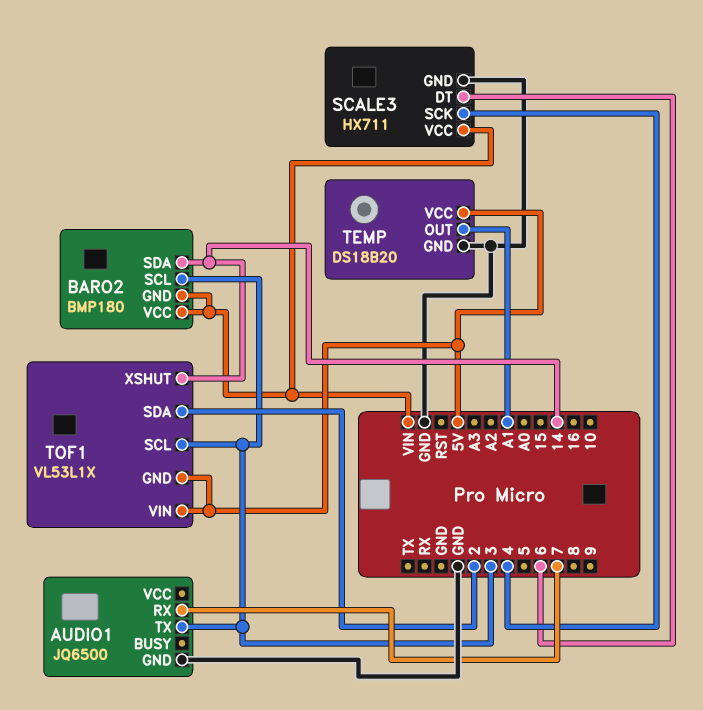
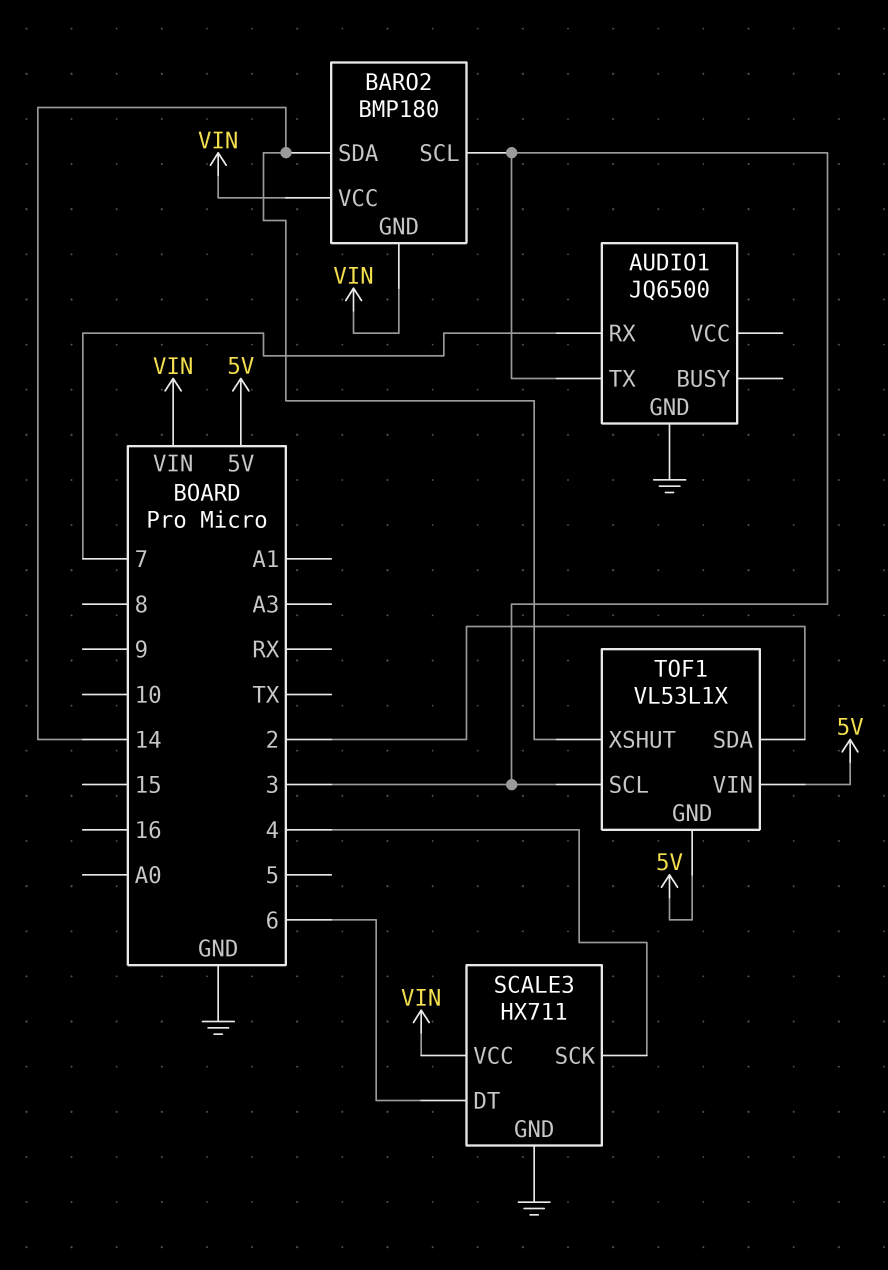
TEMP: DS18B20 -> none
TEMP pin GND: GND -> none
TEMP pin OUT: A1 -> none
TEMP pin VCC: 5V -> none

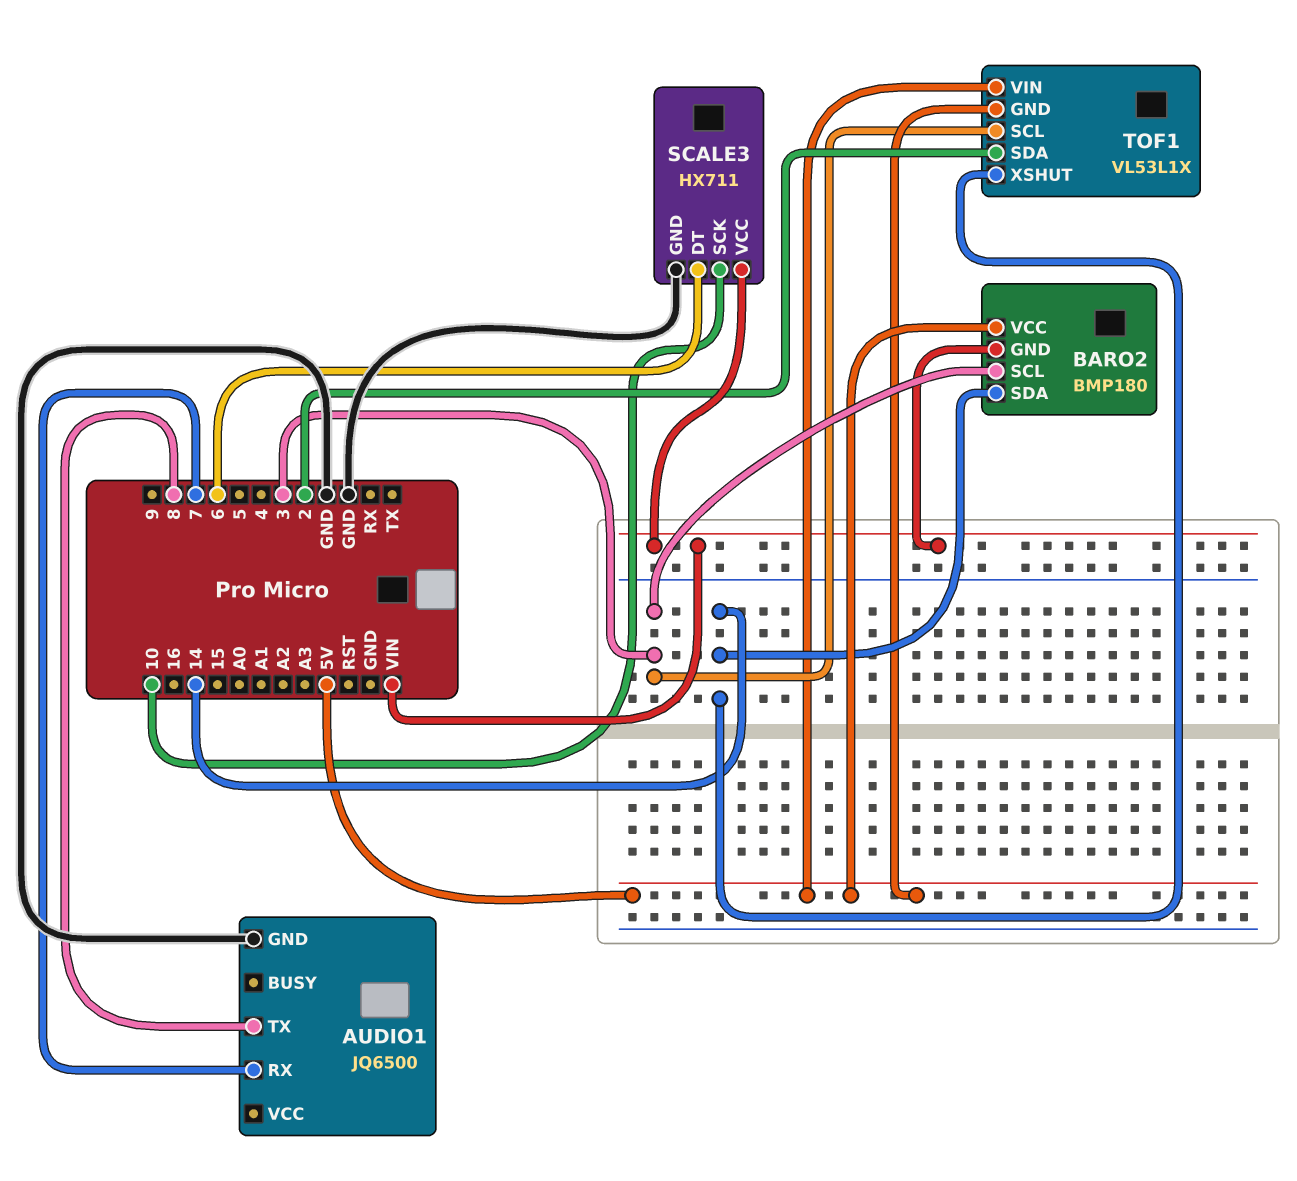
AUDIO1 pin TX: 3 -> 8
BARO2 pin VCC: VIN -> 5V
SCALE3 pin SCK: 4 -> 10

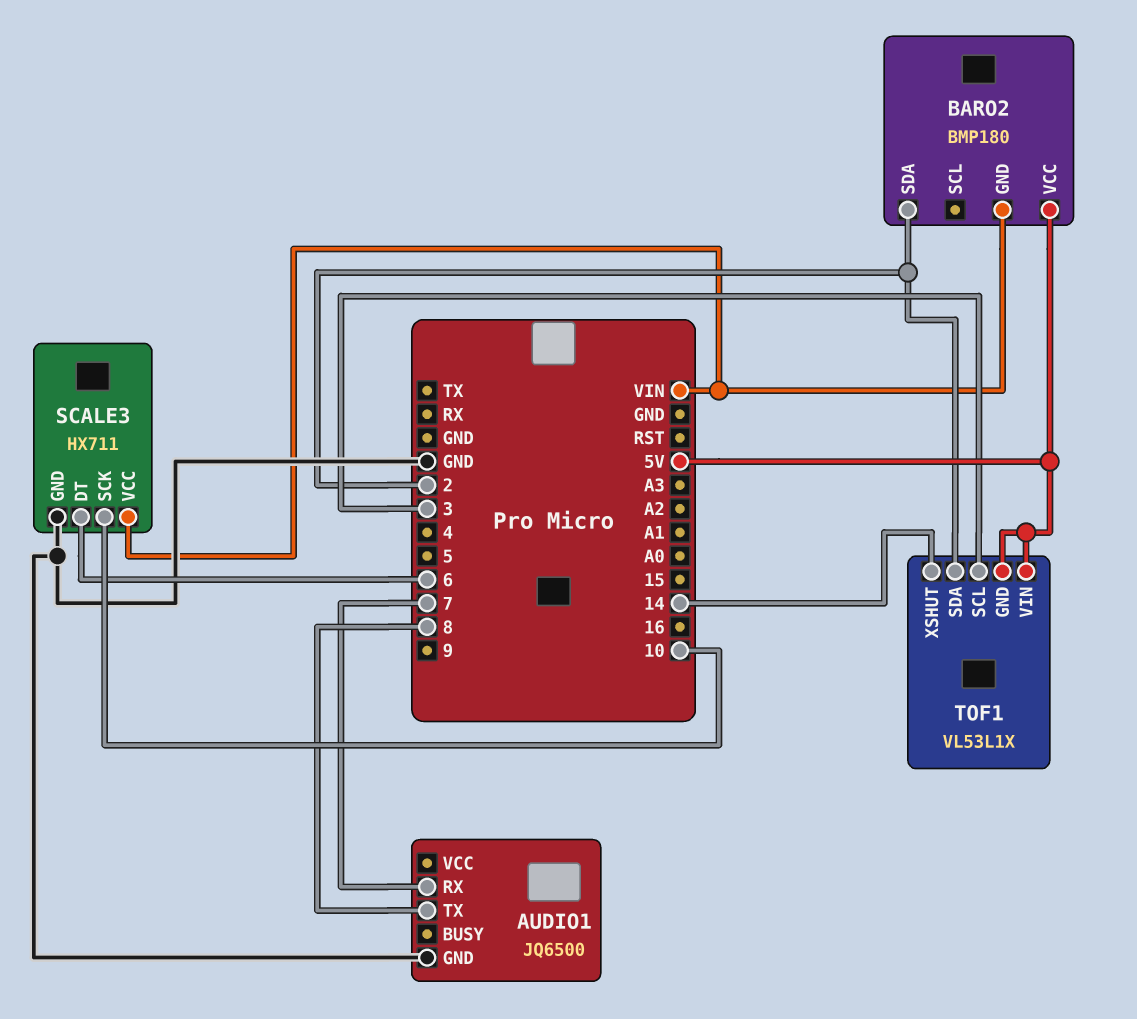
BARO2 pin SCL: 3 -> none
BARO2 pin SDA: 14 -> 2

